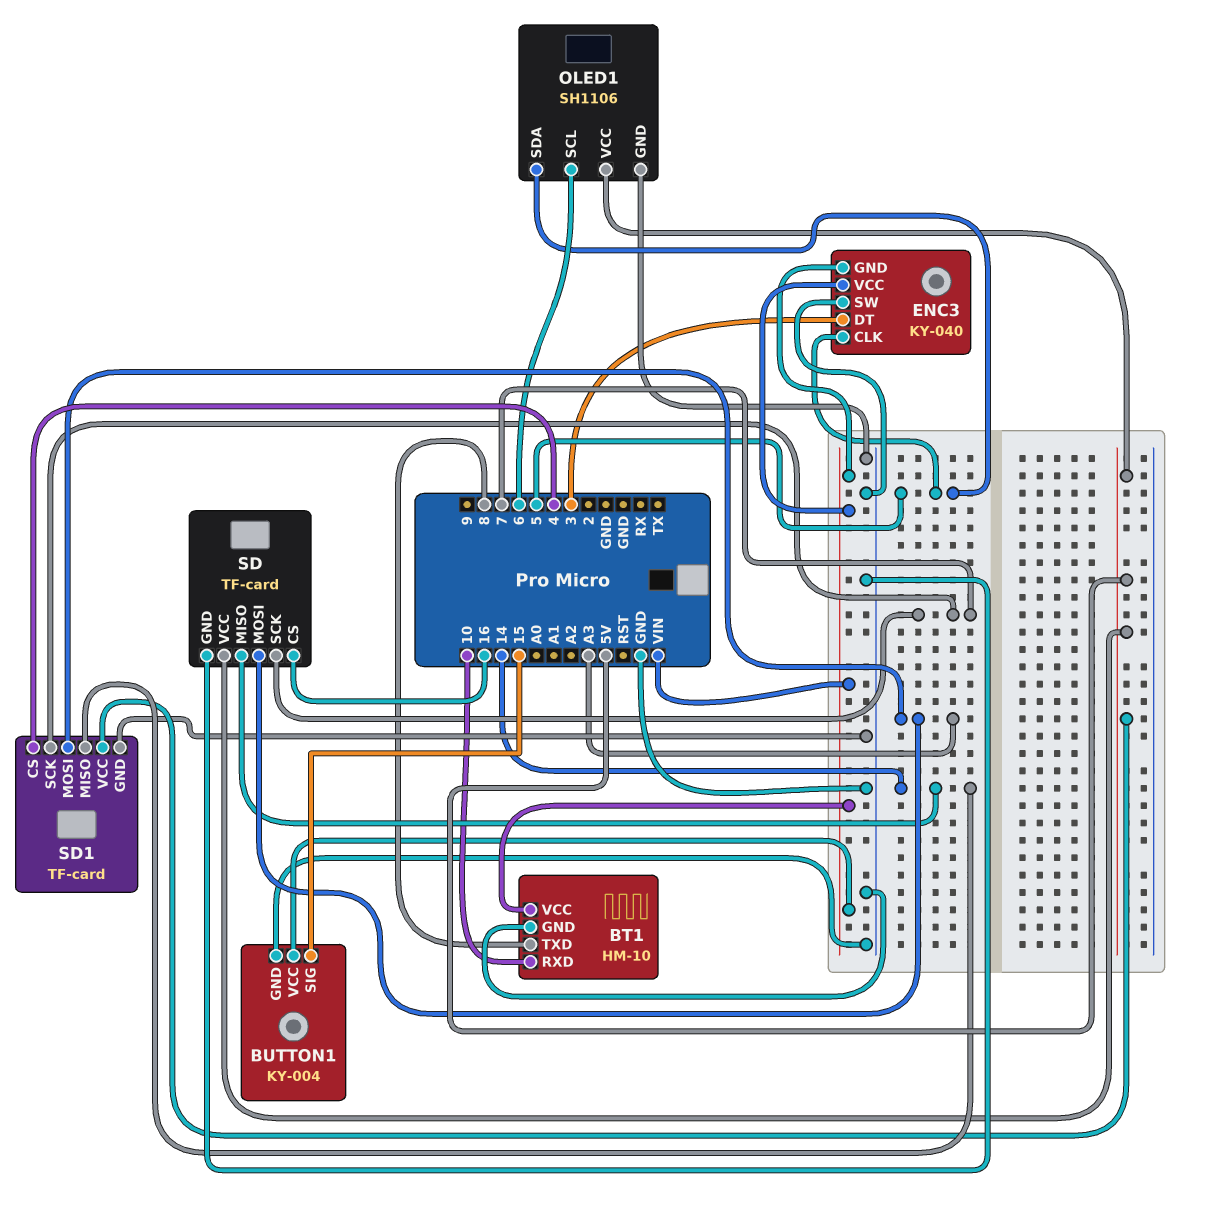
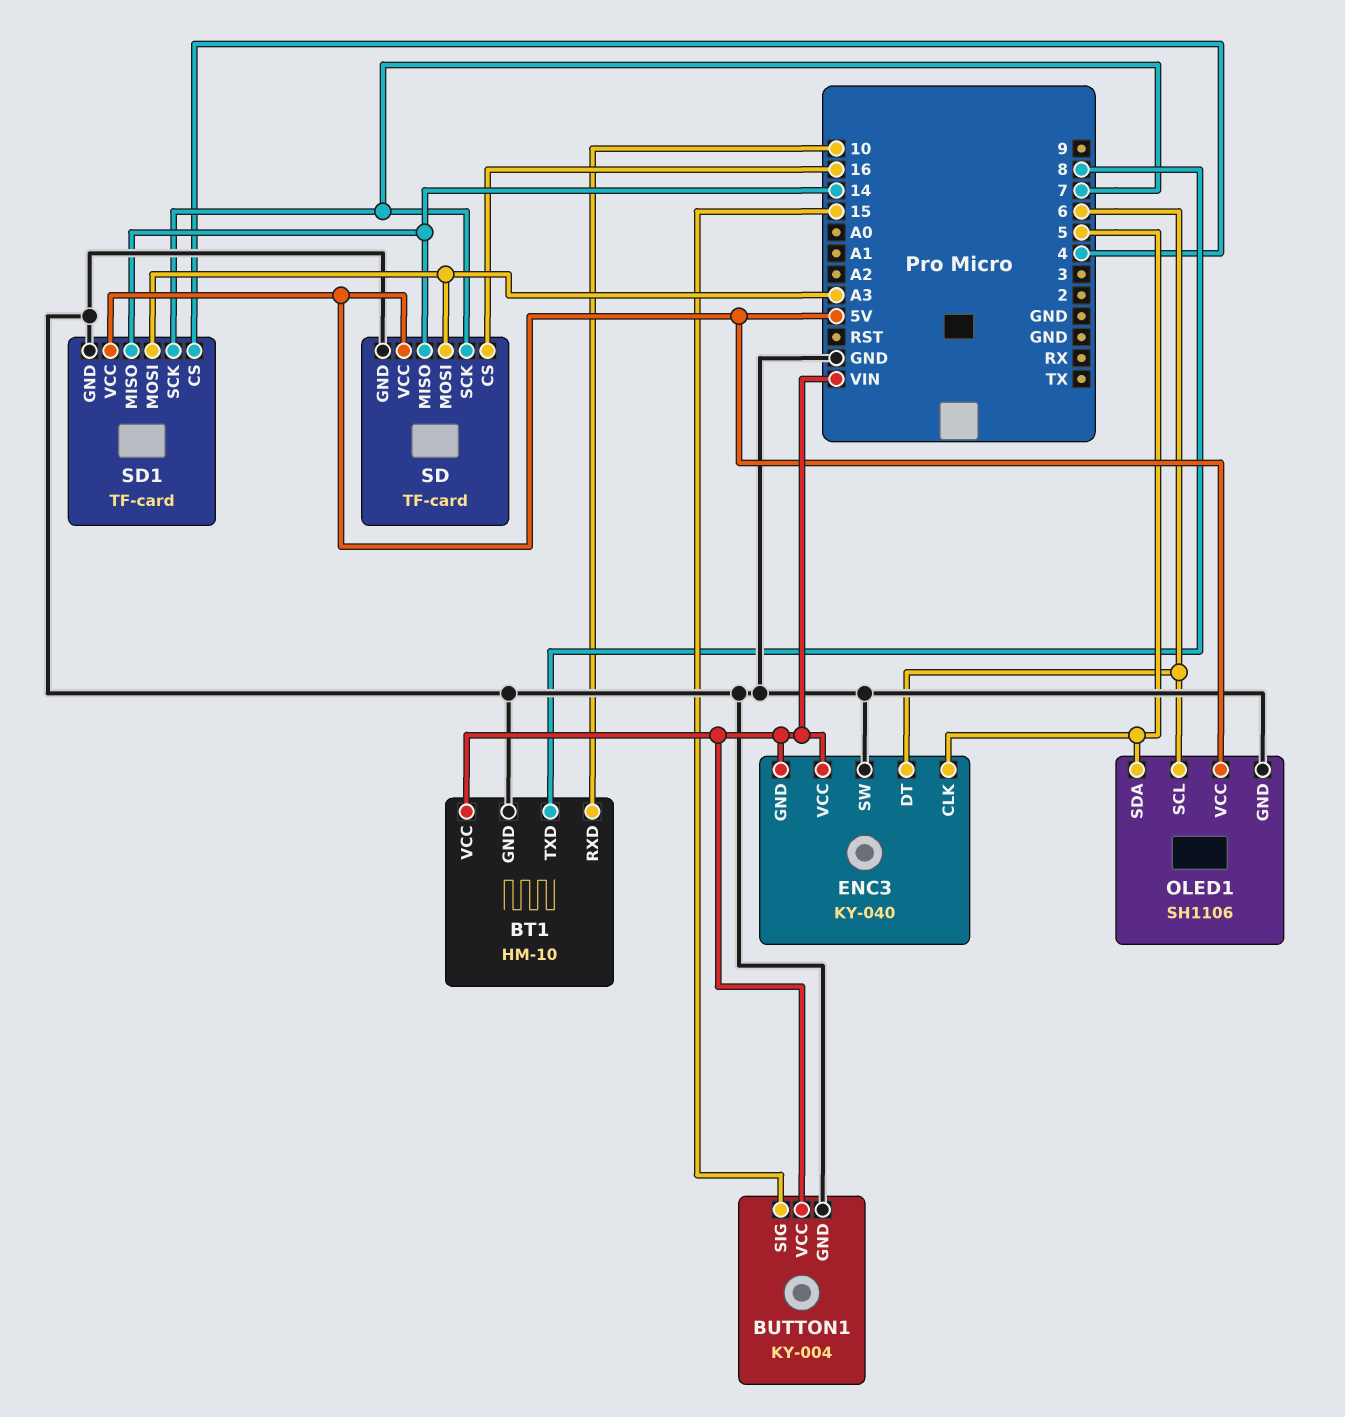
ENC3 pin DT: 3 -> 6

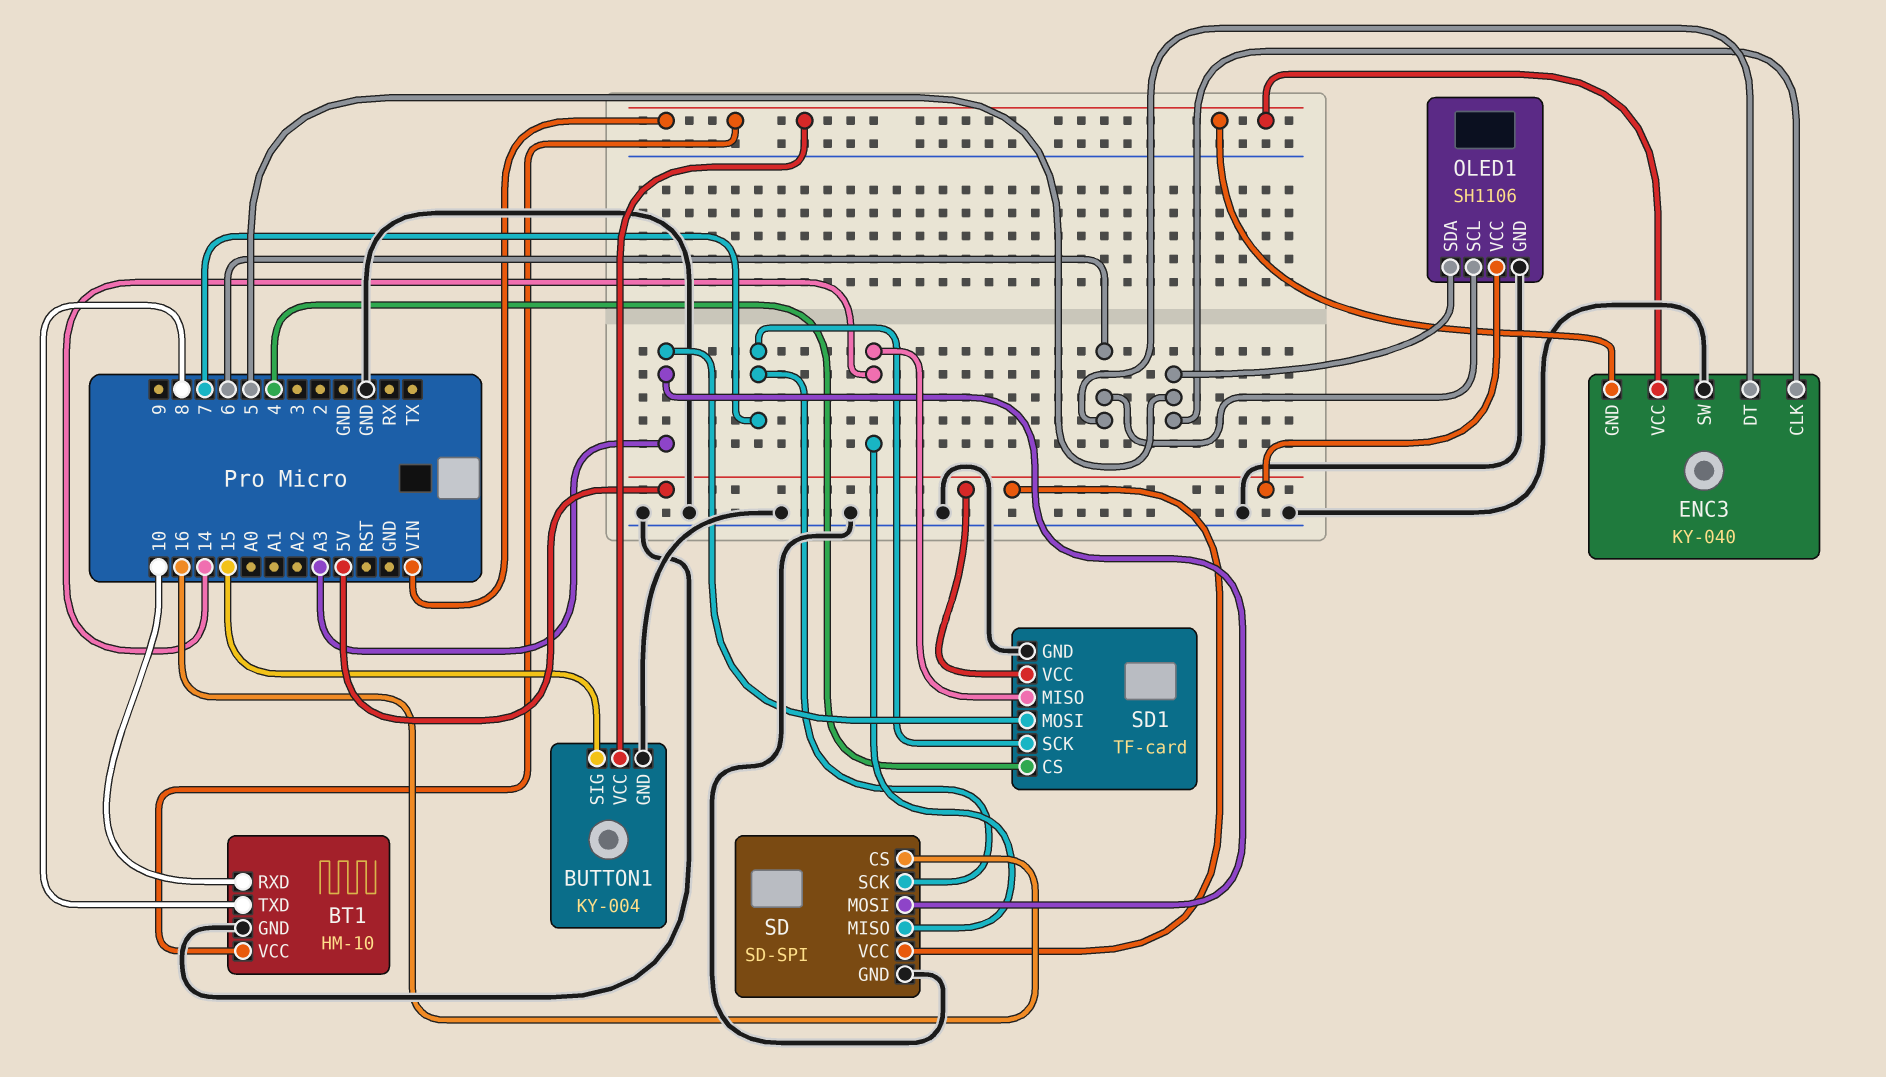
SD: TF-card -> SD-SPI

